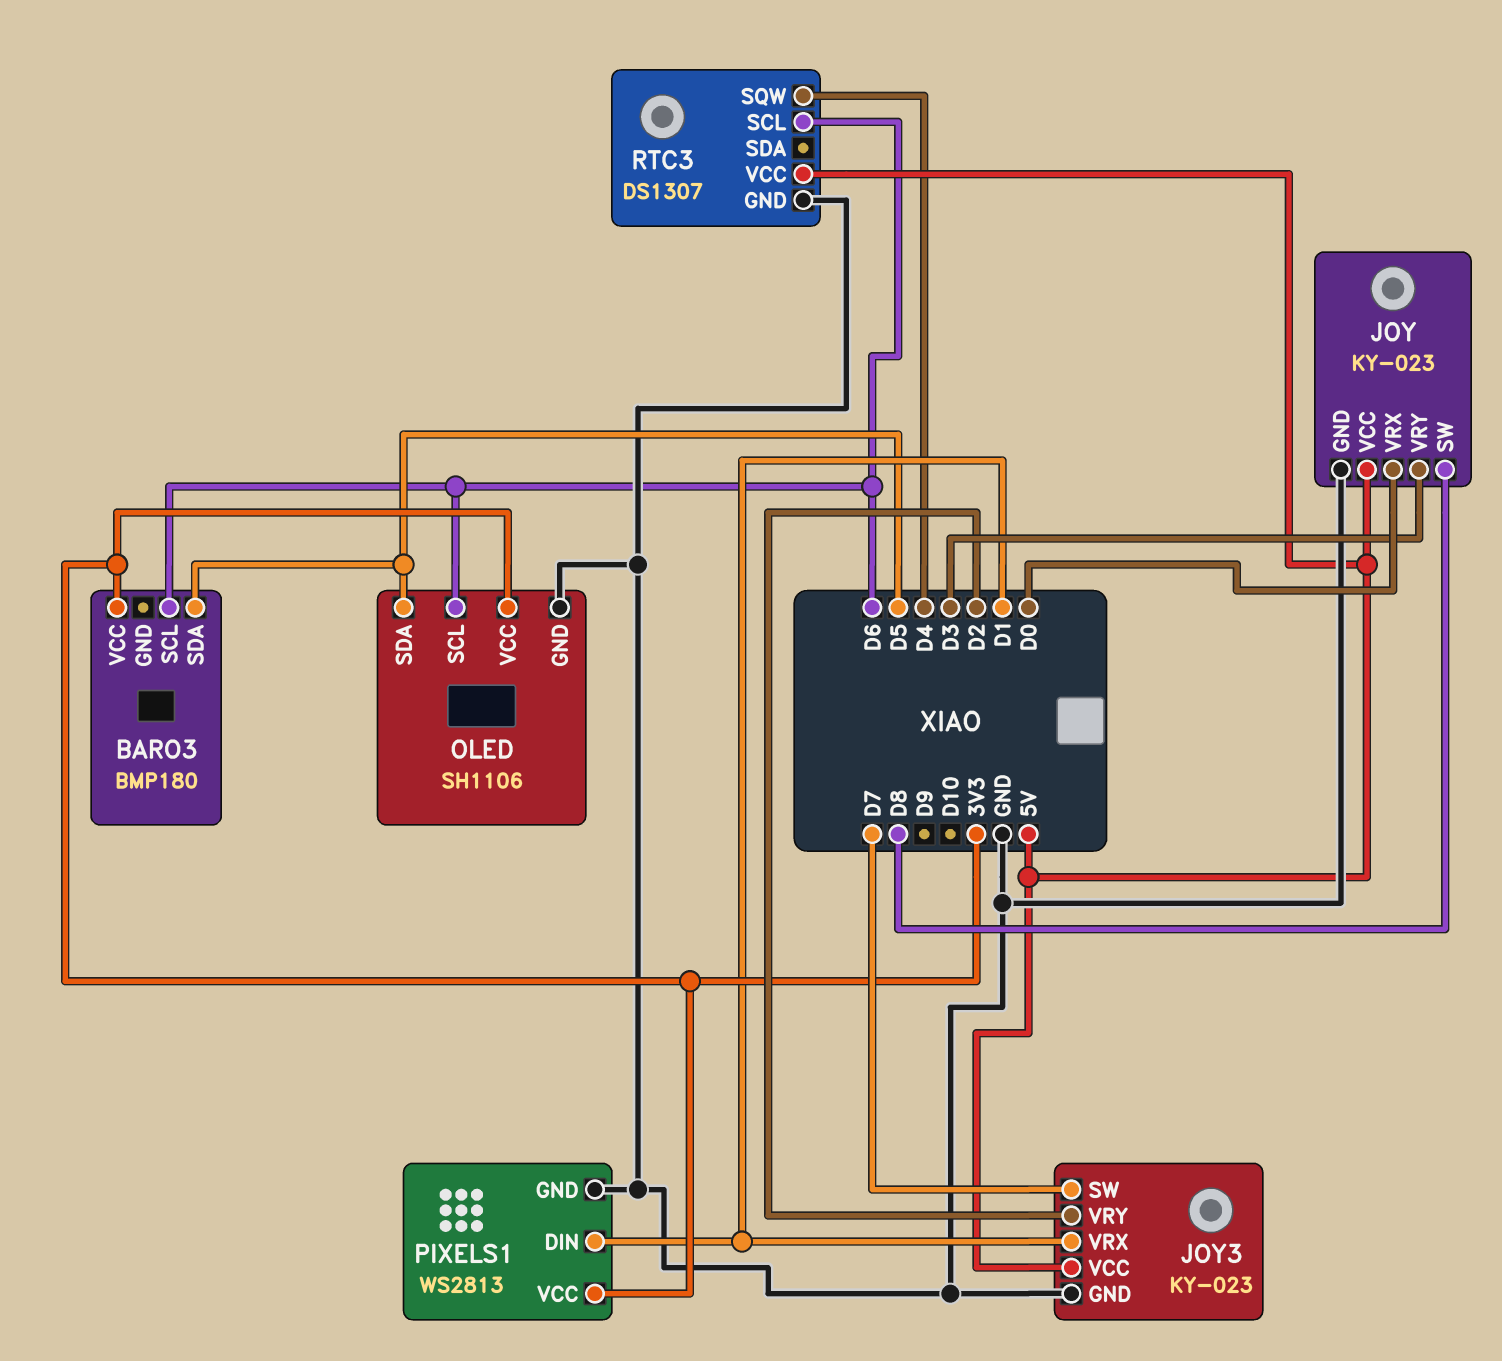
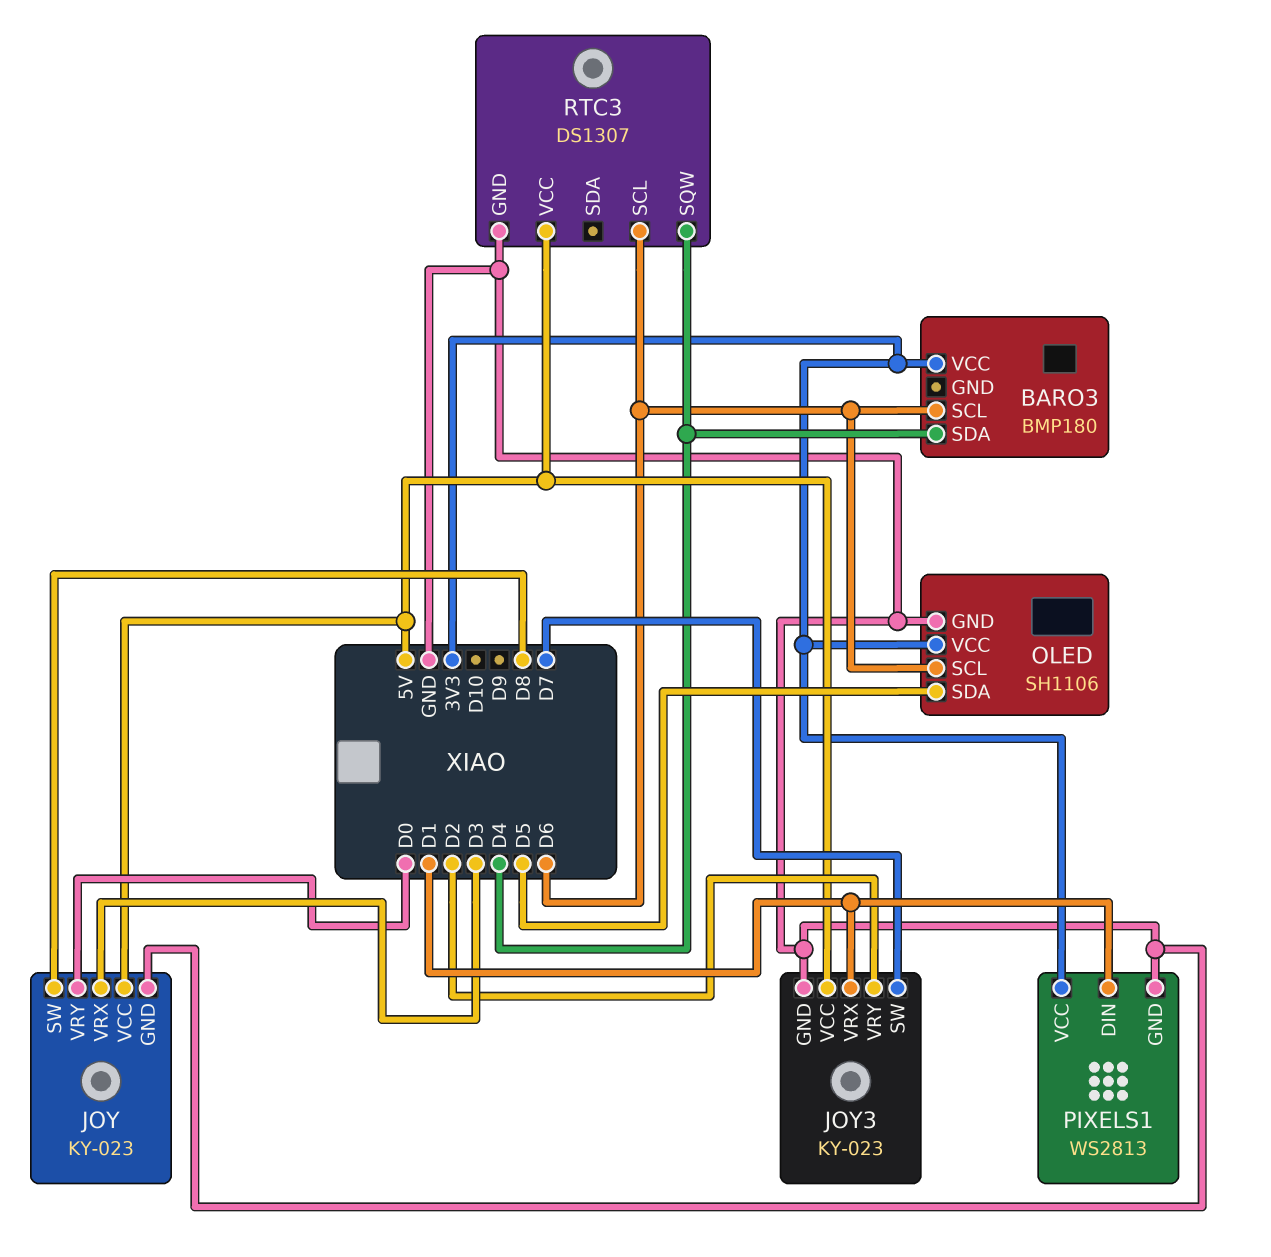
BARO3 pin SDA: D5 -> D4
JOY pin VRX: D0 -> D3
JOY pin VRY: D3 -> D0

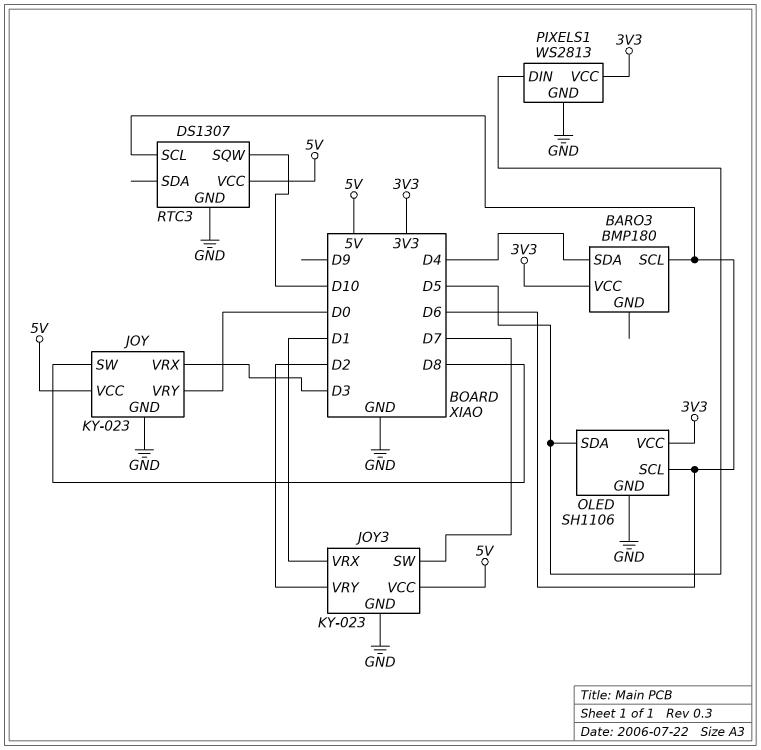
PIXELS1 pin DIN: D1 -> D5
RTC3 pin SQW: D4 -> D10

